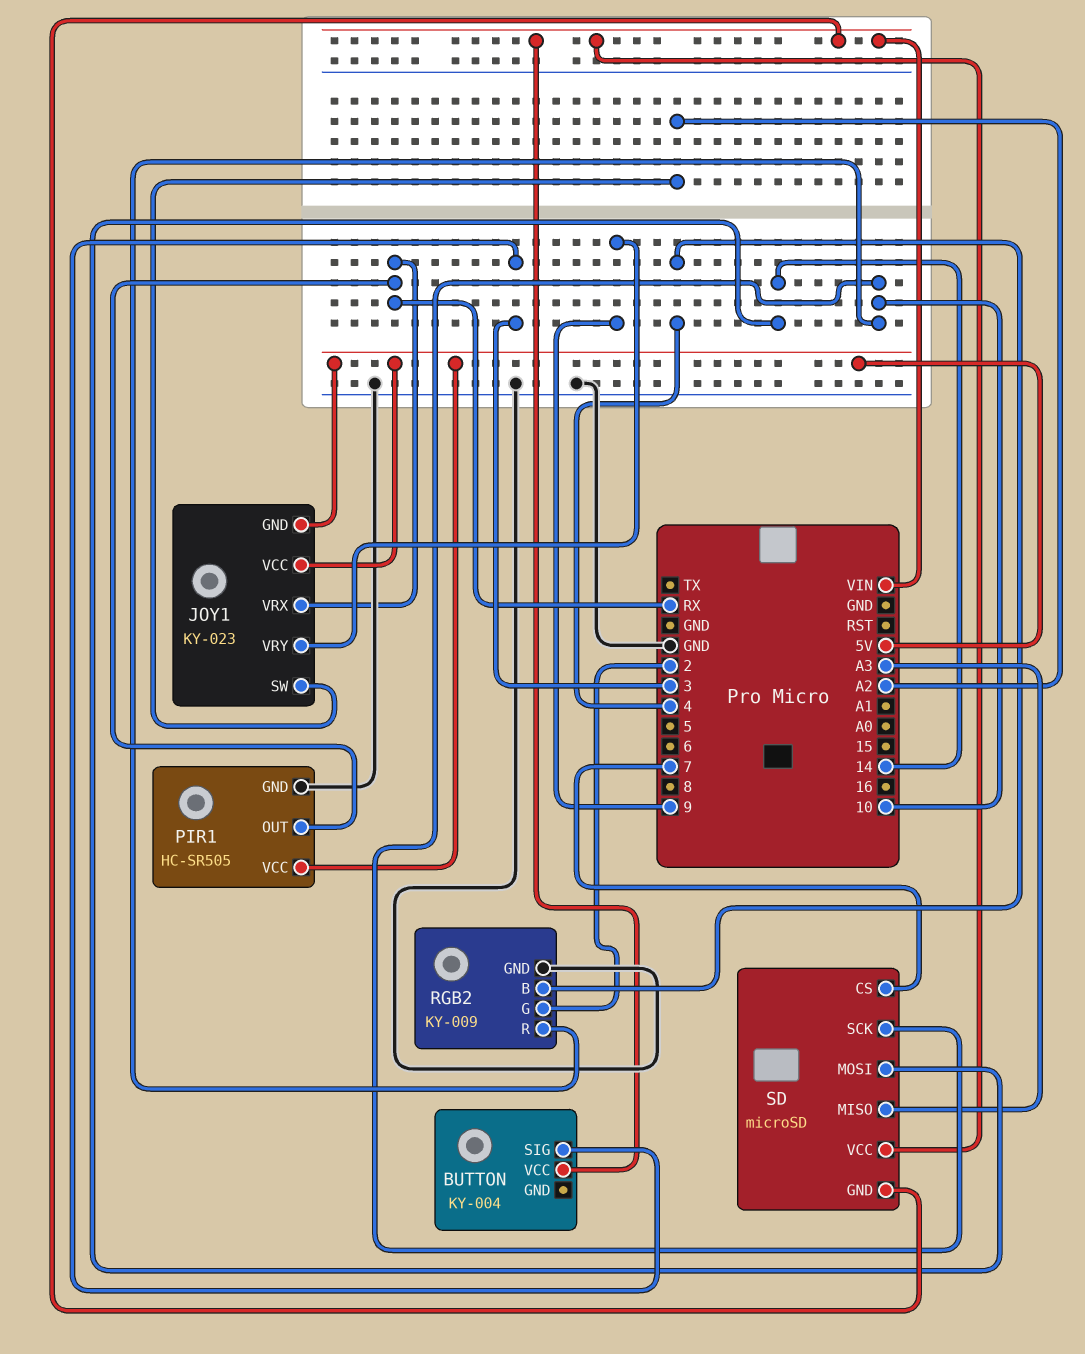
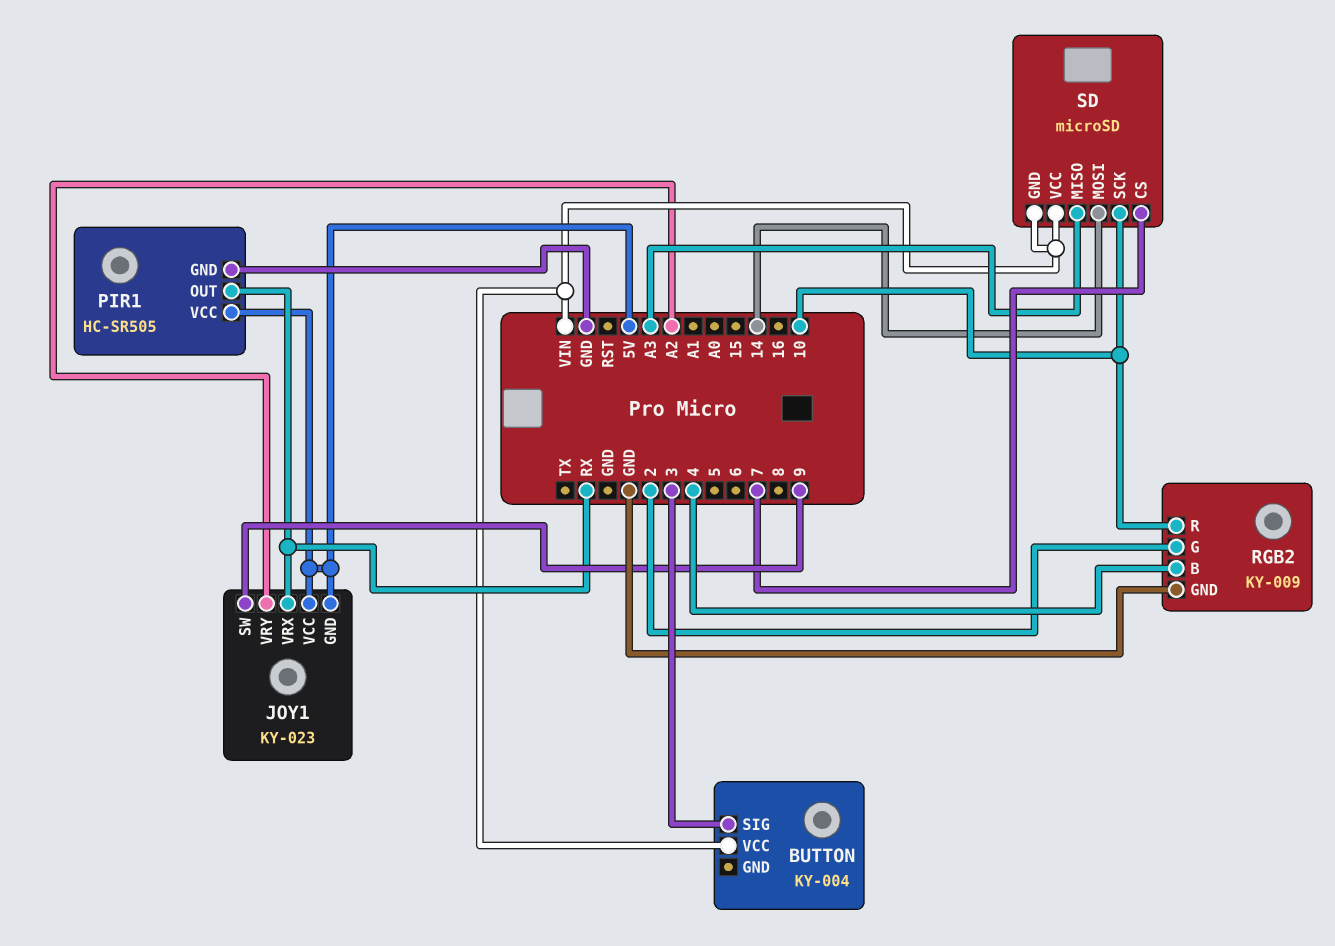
JOY1 pin SW: A2 -> 9
JOY1 pin VRY: 9 -> A2

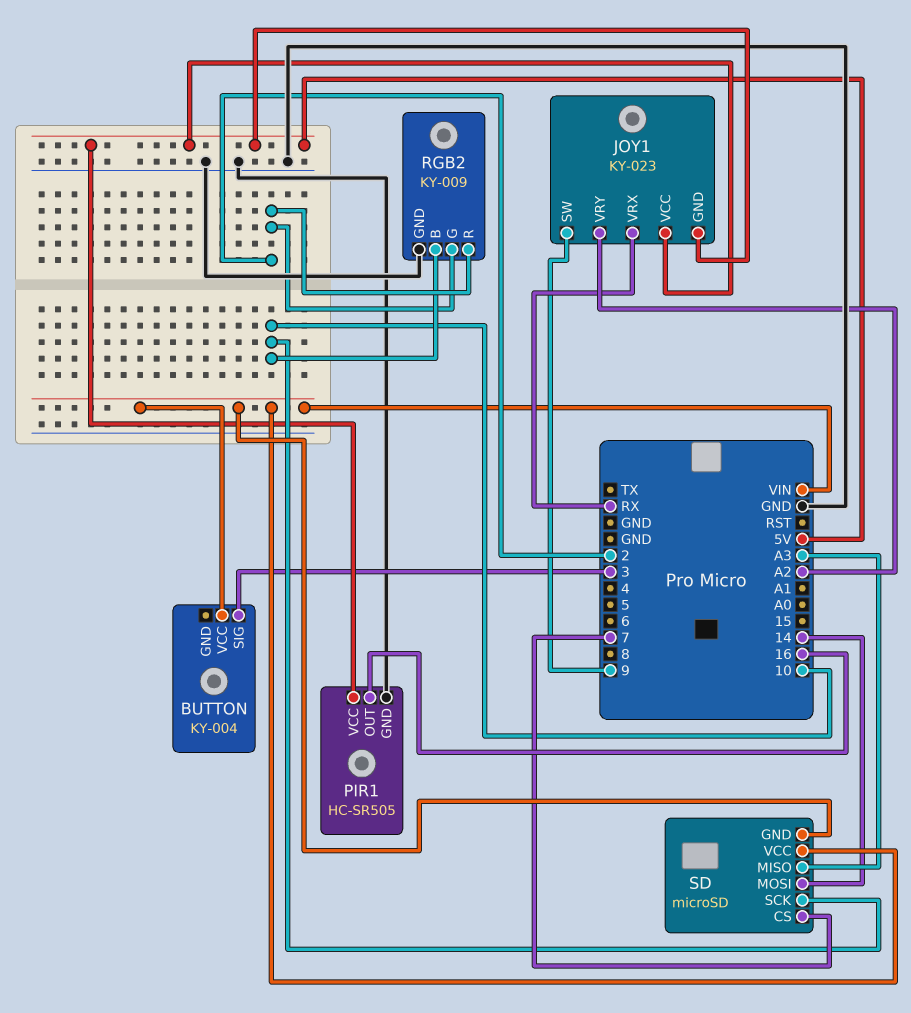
PIR1 pin OUT: RX -> 16
RGB2 pin B: 4 -> 10
RGB2 pin R: 10 -> 2

